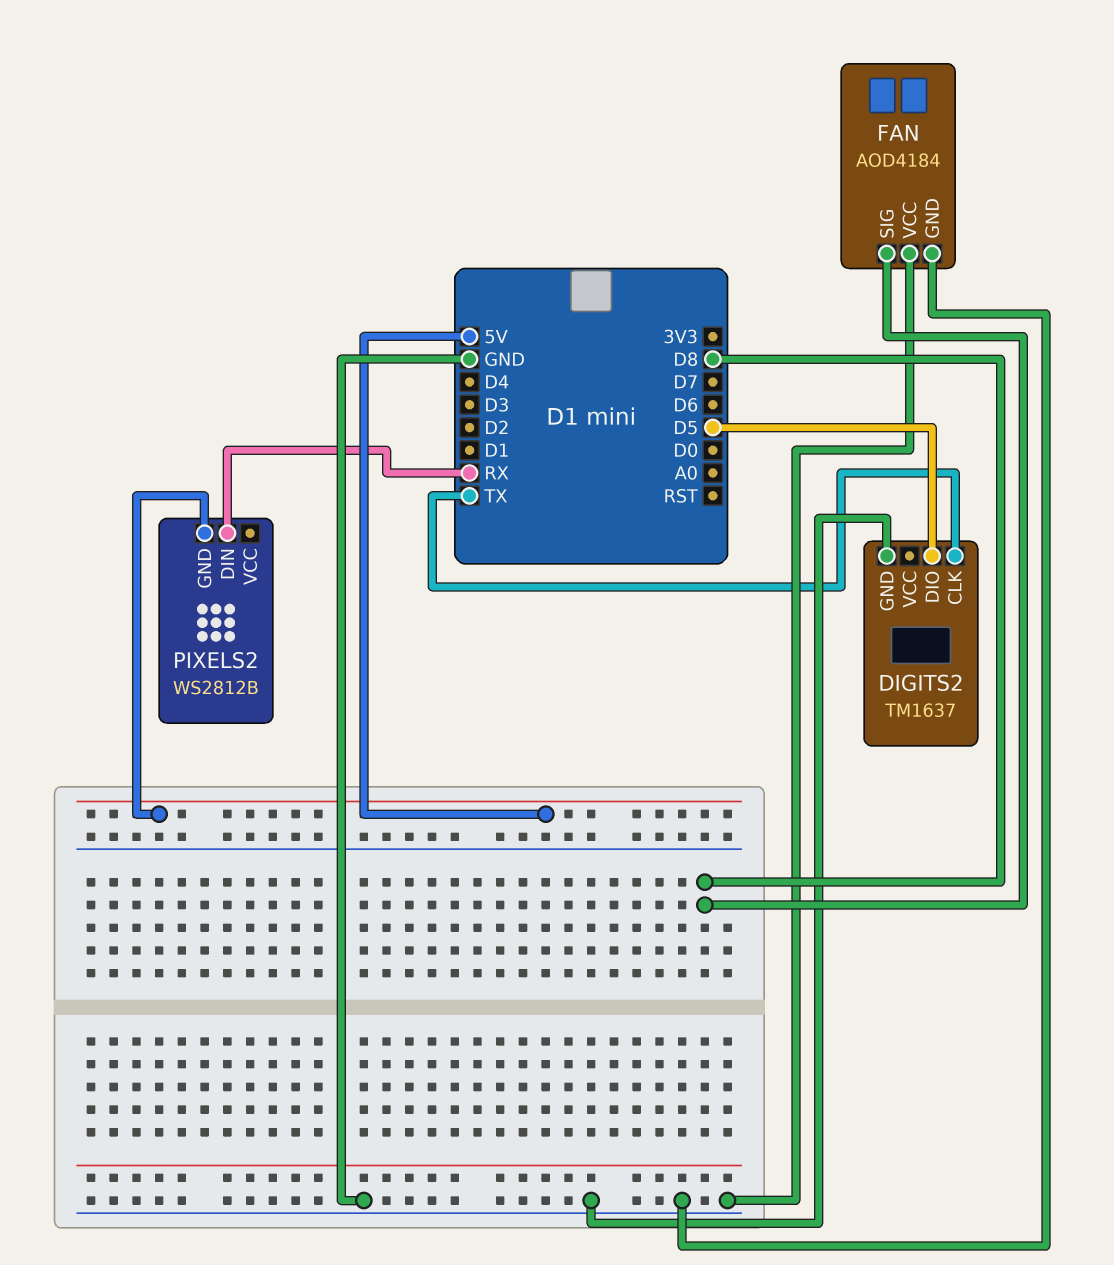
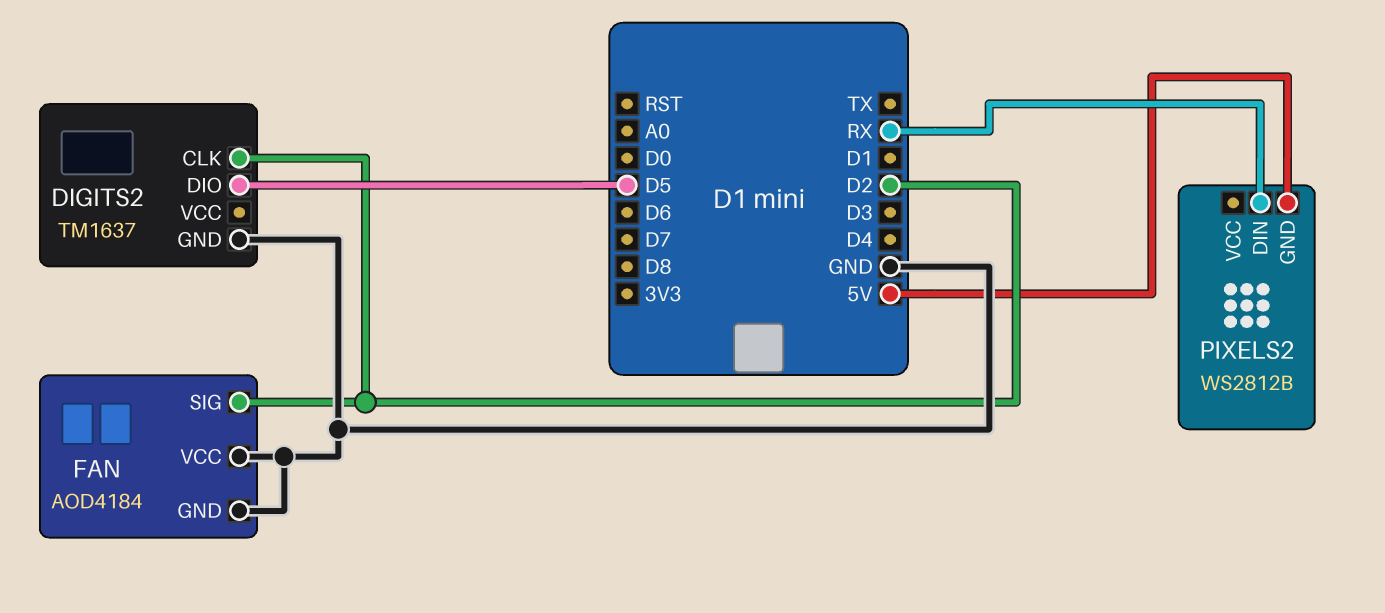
DIGITS2 pin CLK: TX -> D2
FAN pin SIG: D8 -> D2

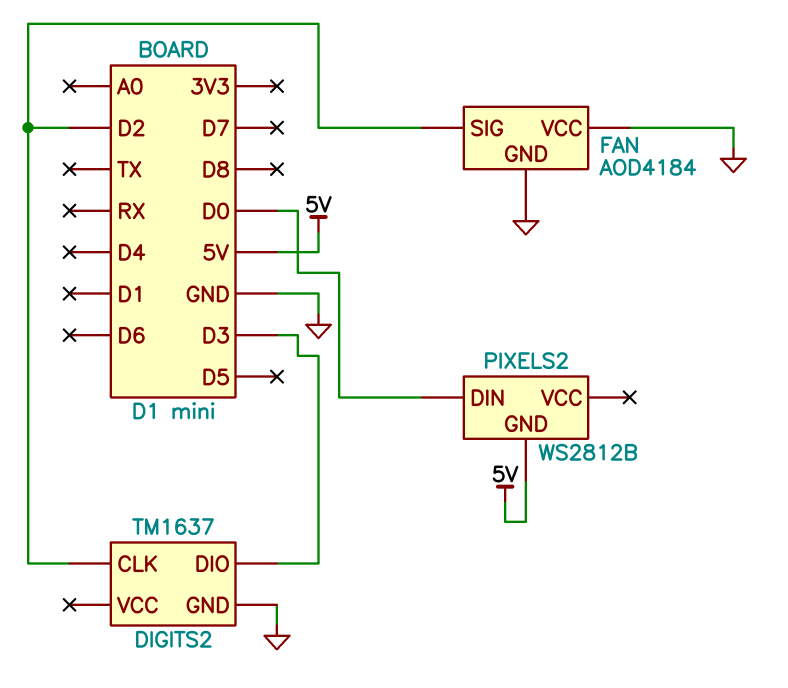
DIGITS2 pin DIO: D5 -> D3
PIXELS2 pin DIN: RX -> D0

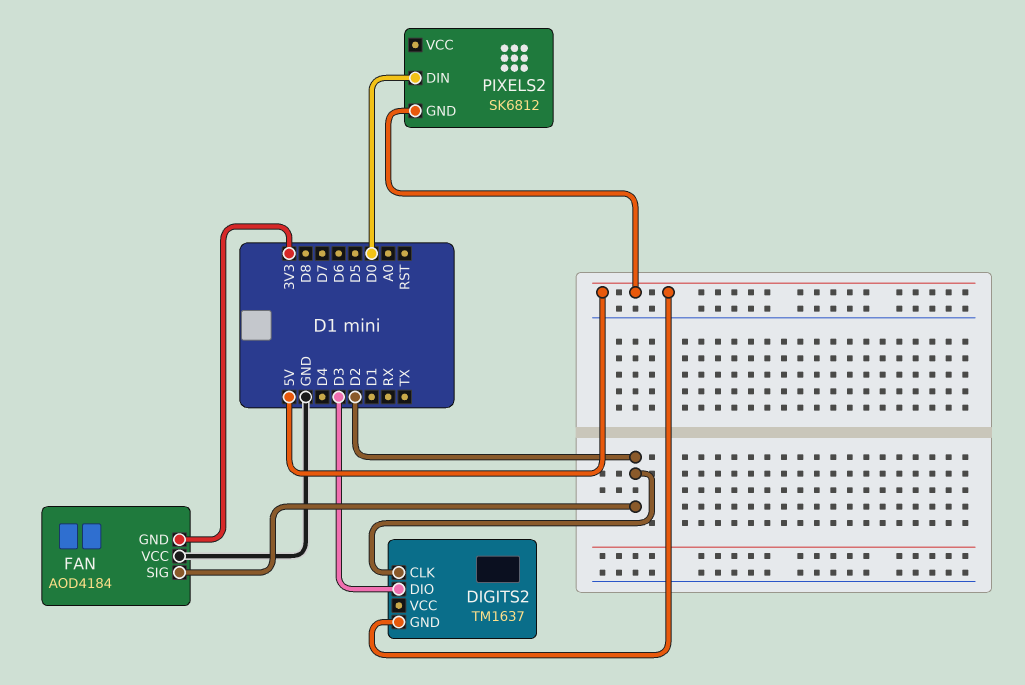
DIGITS2 pin GND: GND -> 5V
FAN pin GND: GND -> 3V3
PIXELS2: WS2812B -> SK6812

